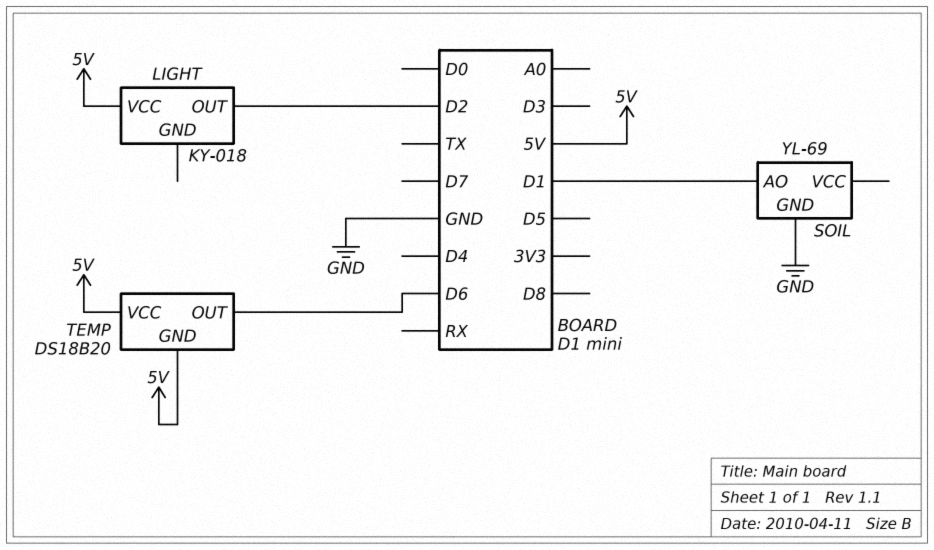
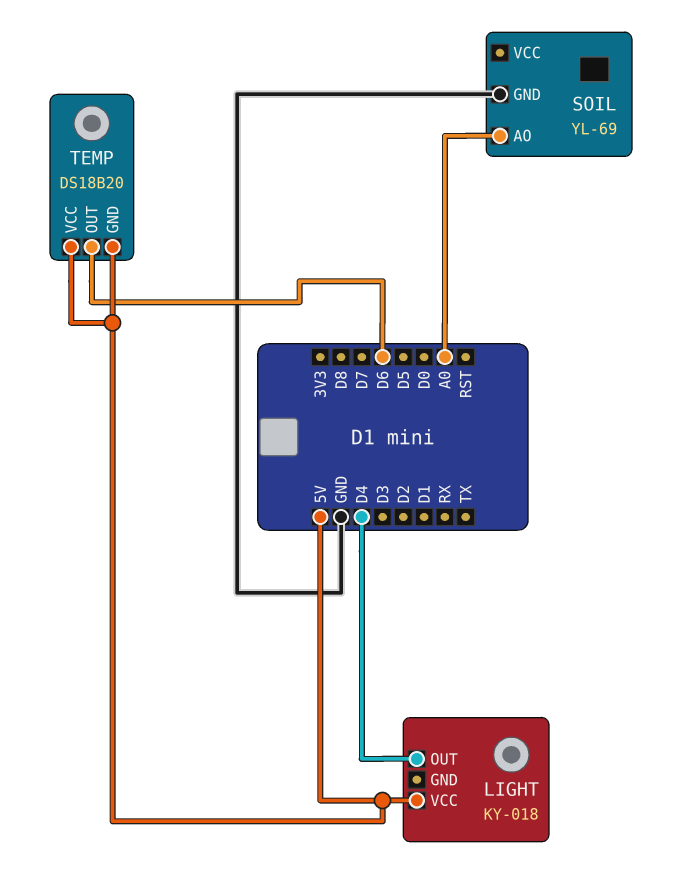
LIGHT pin OUT: D2 -> D4
SOIL pin AO: D1 -> A0

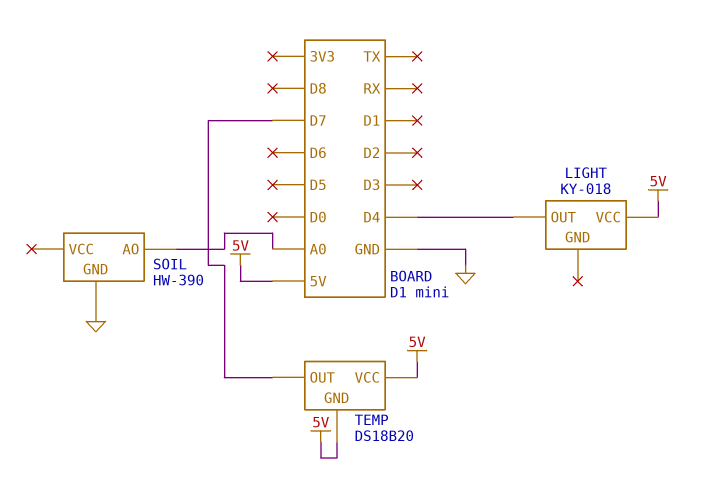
SOIL: YL-69 -> HW-390
TEMP pin OUT: D6 -> D7

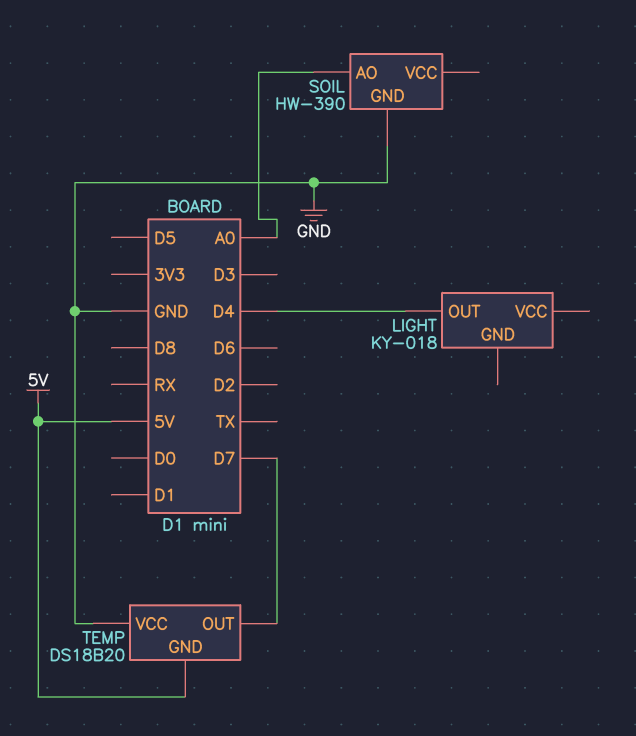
LIGHT pin VCC: 5V -> none
TEMP pin VCC: 5V -> GND

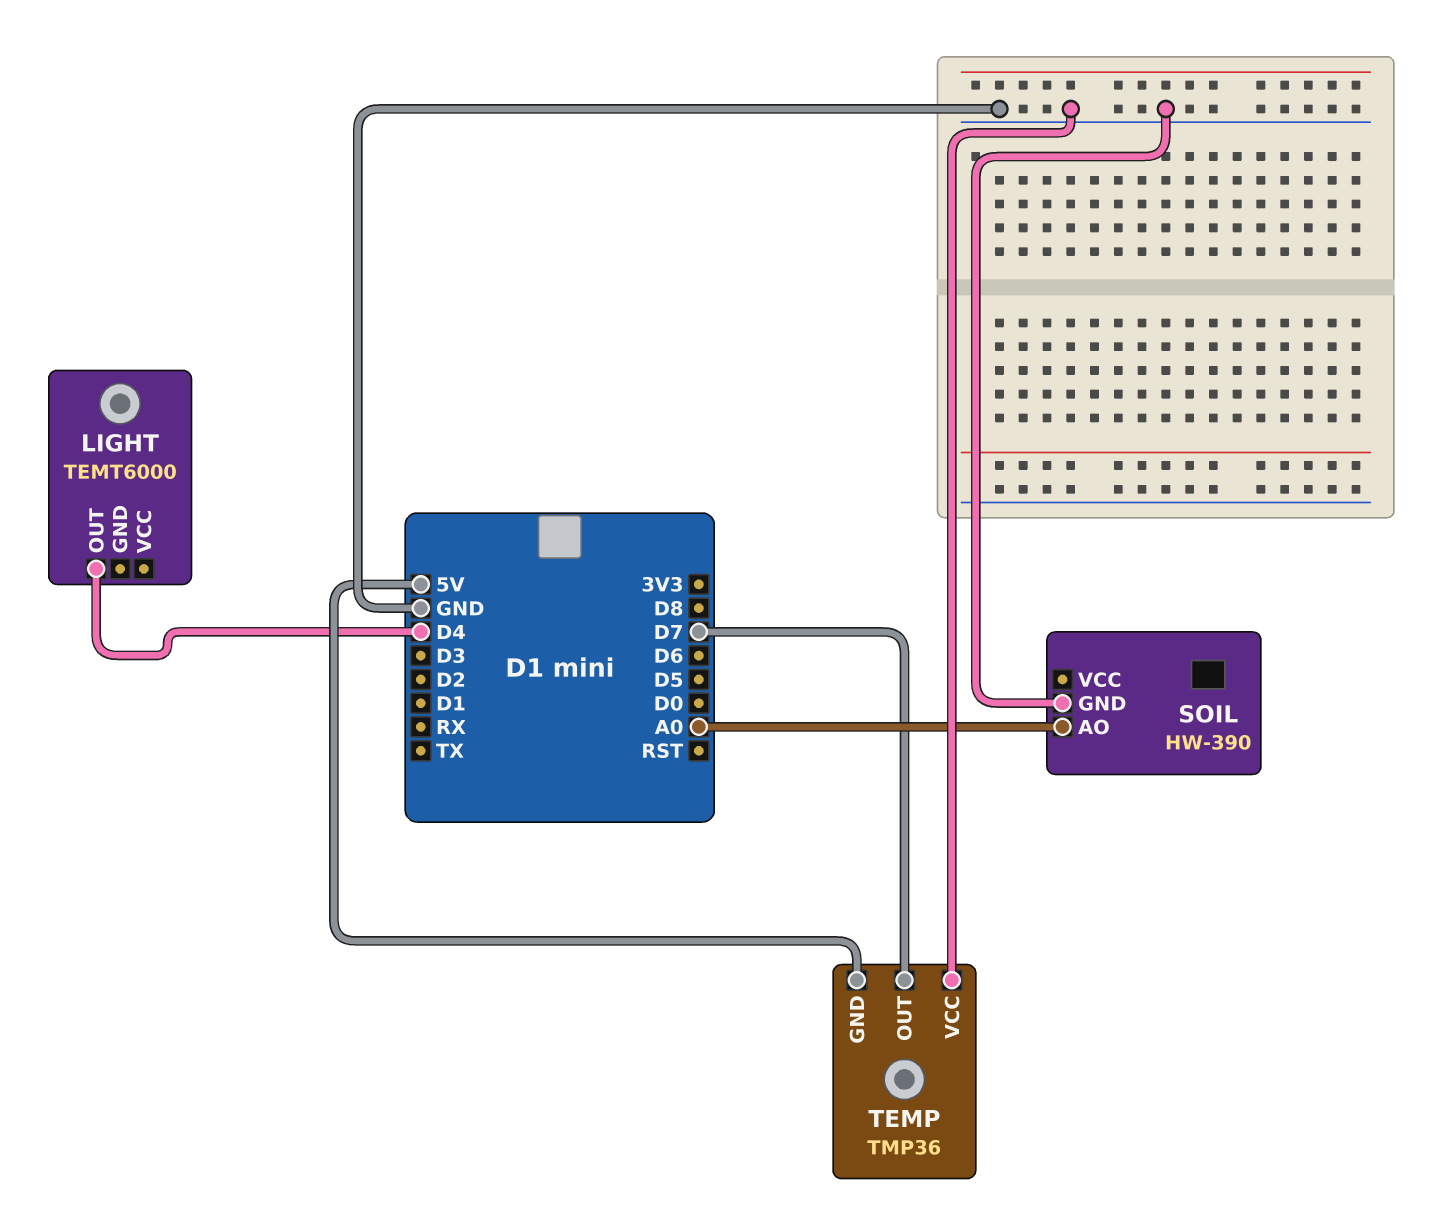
LIGHT: KY-018 -> TEMT6000
TEMP: DS18B20 -> TMP36

